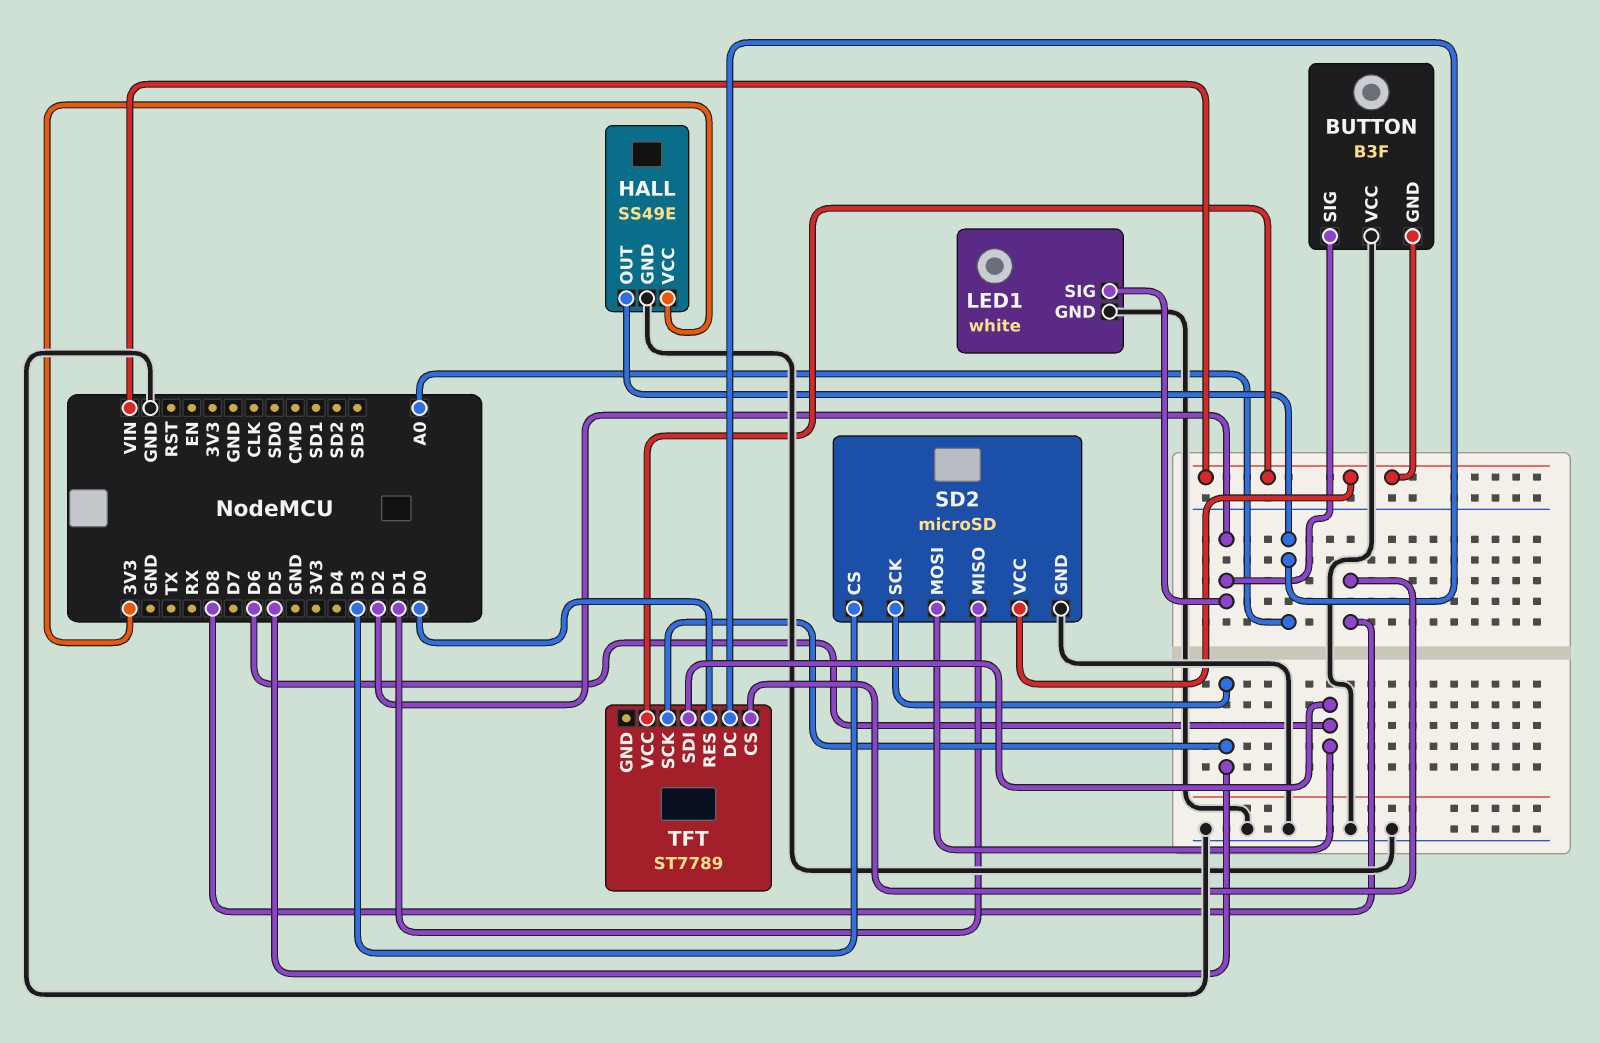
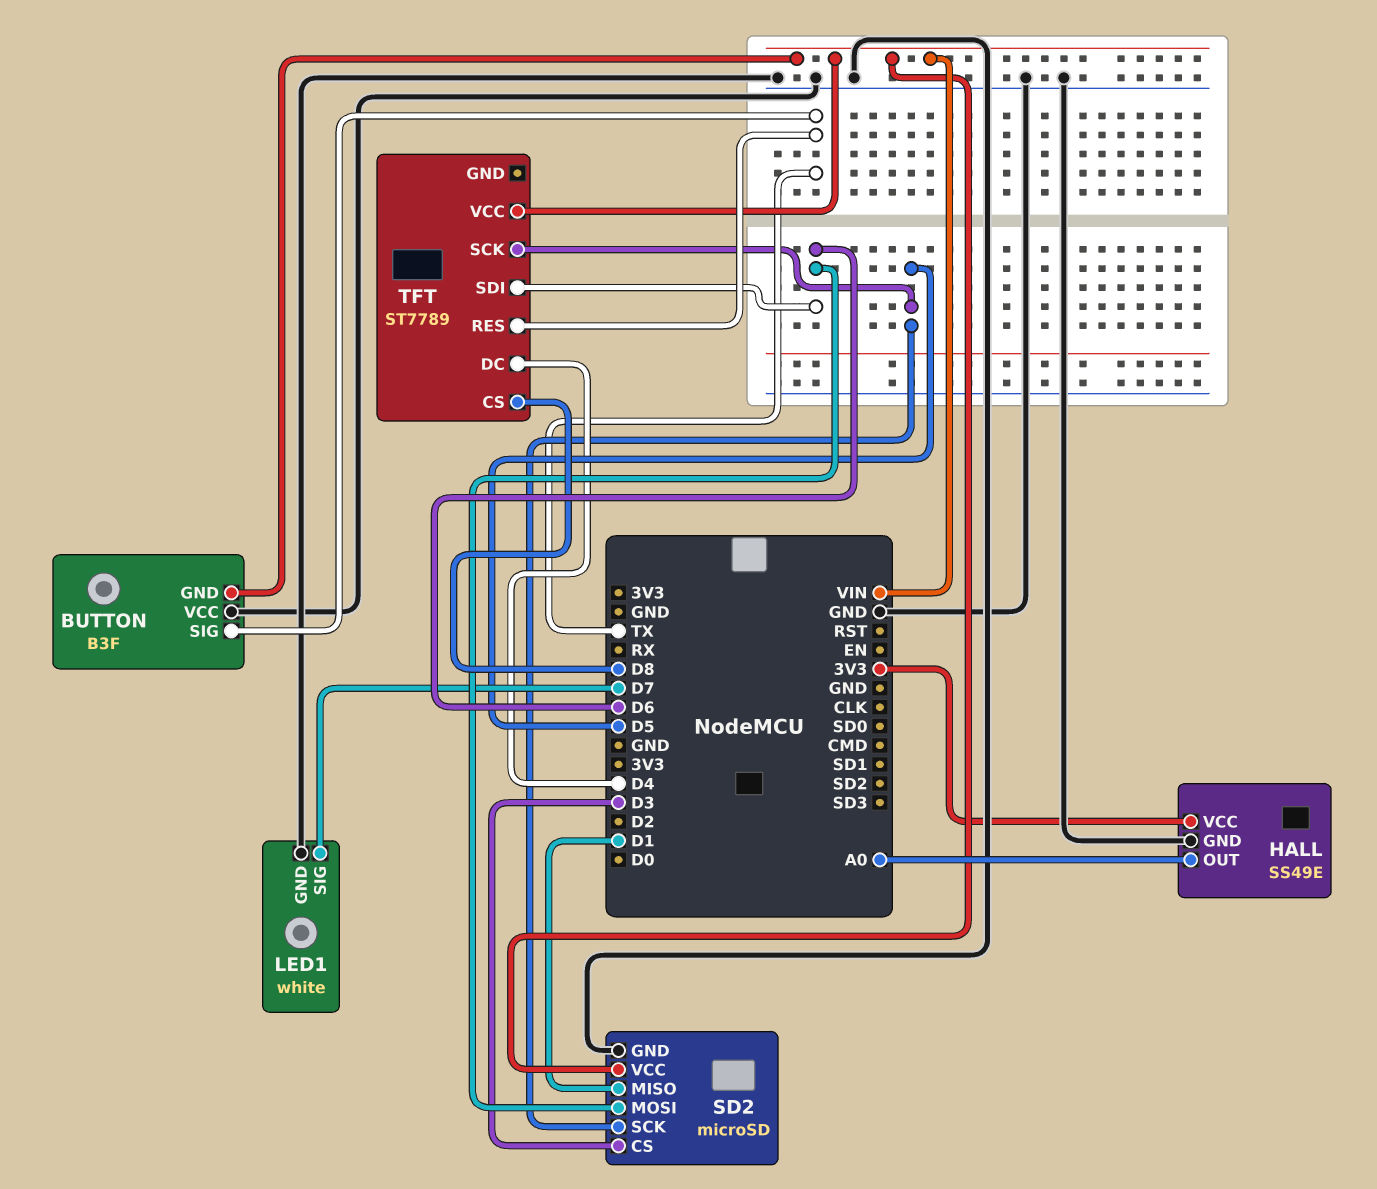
BUTTON pin SIG: D2 -> TX
LED1 pin SIG: D2 -> D7
TFT pin DC: A0 -> D4
TFT pin RES: D0 -> TX

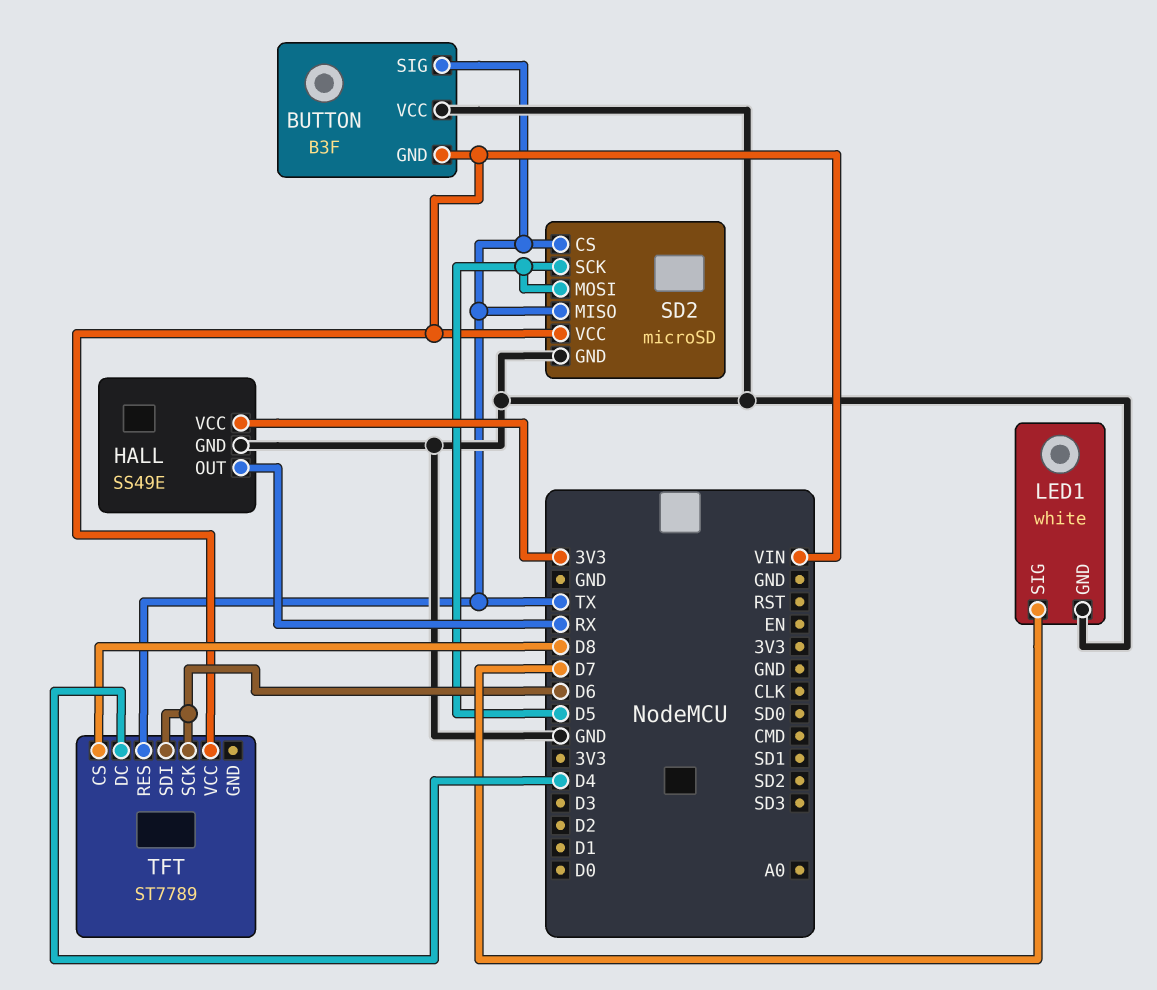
HALL pin OUT: A0 -> RX
SD2 pin CS: D3 -> TX
SD2 pin MISO: D1 -> TX
SD2 pin MOSI: D6 -> D5
TFT pin SCK: D5 -> D6

